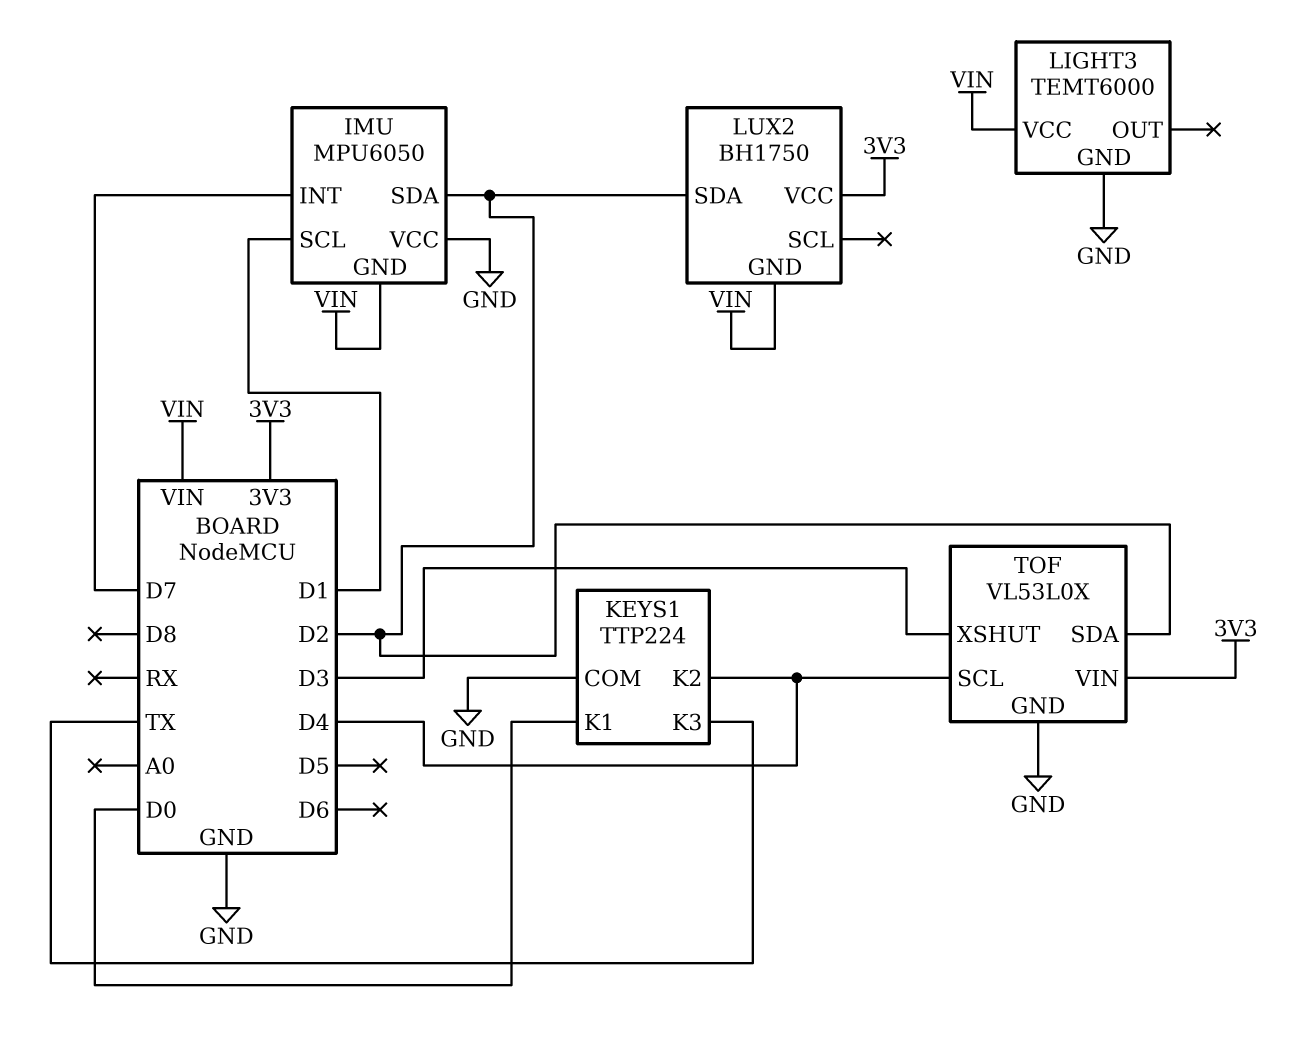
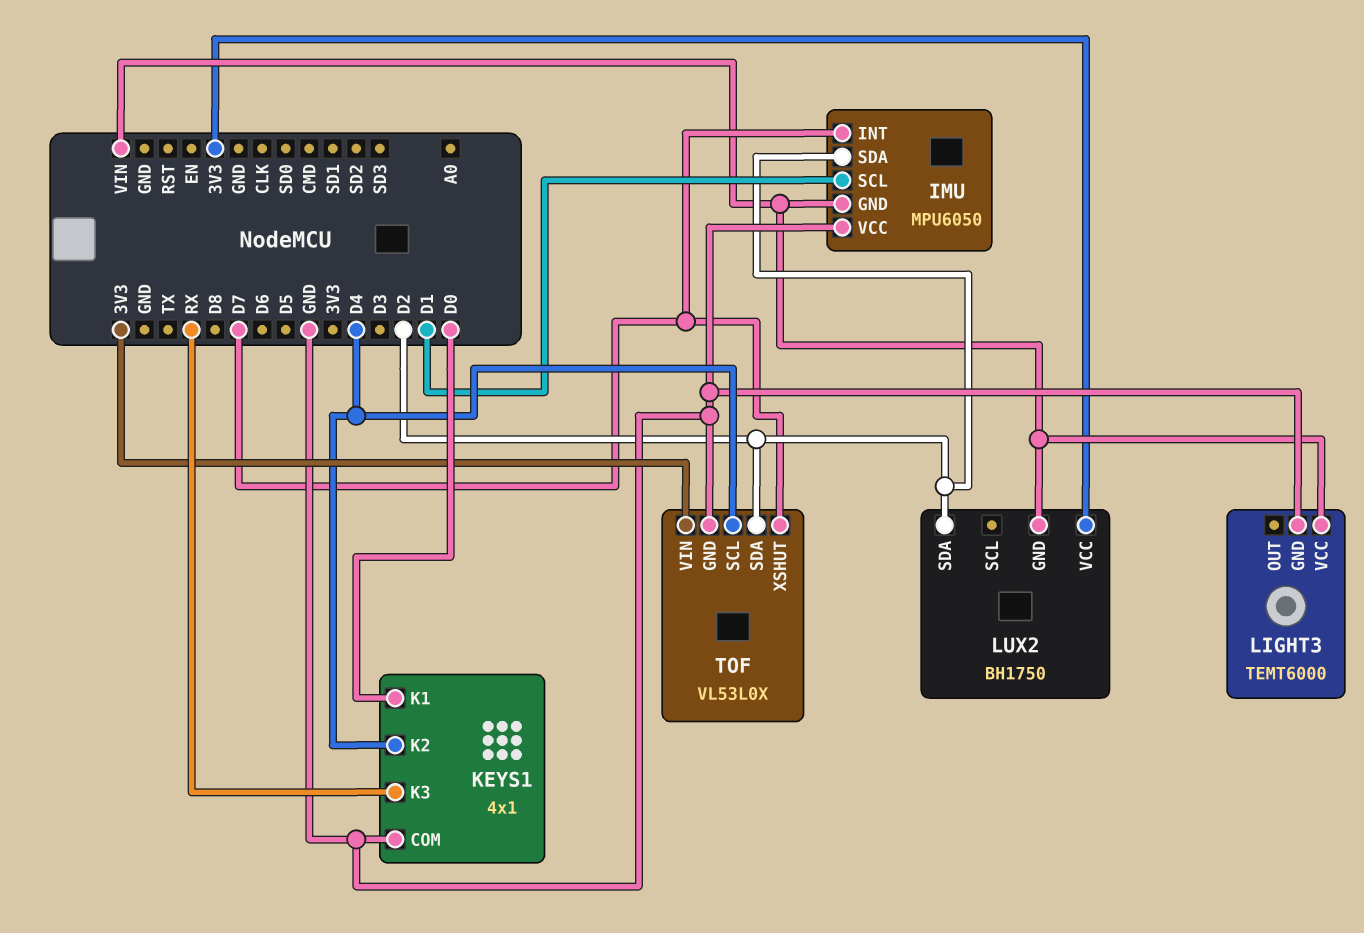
KEYS1: TTP224 -> 4x1
KEYS1 pin K3: TX -> RX
TOF pin XSHUT: D3 -> D7

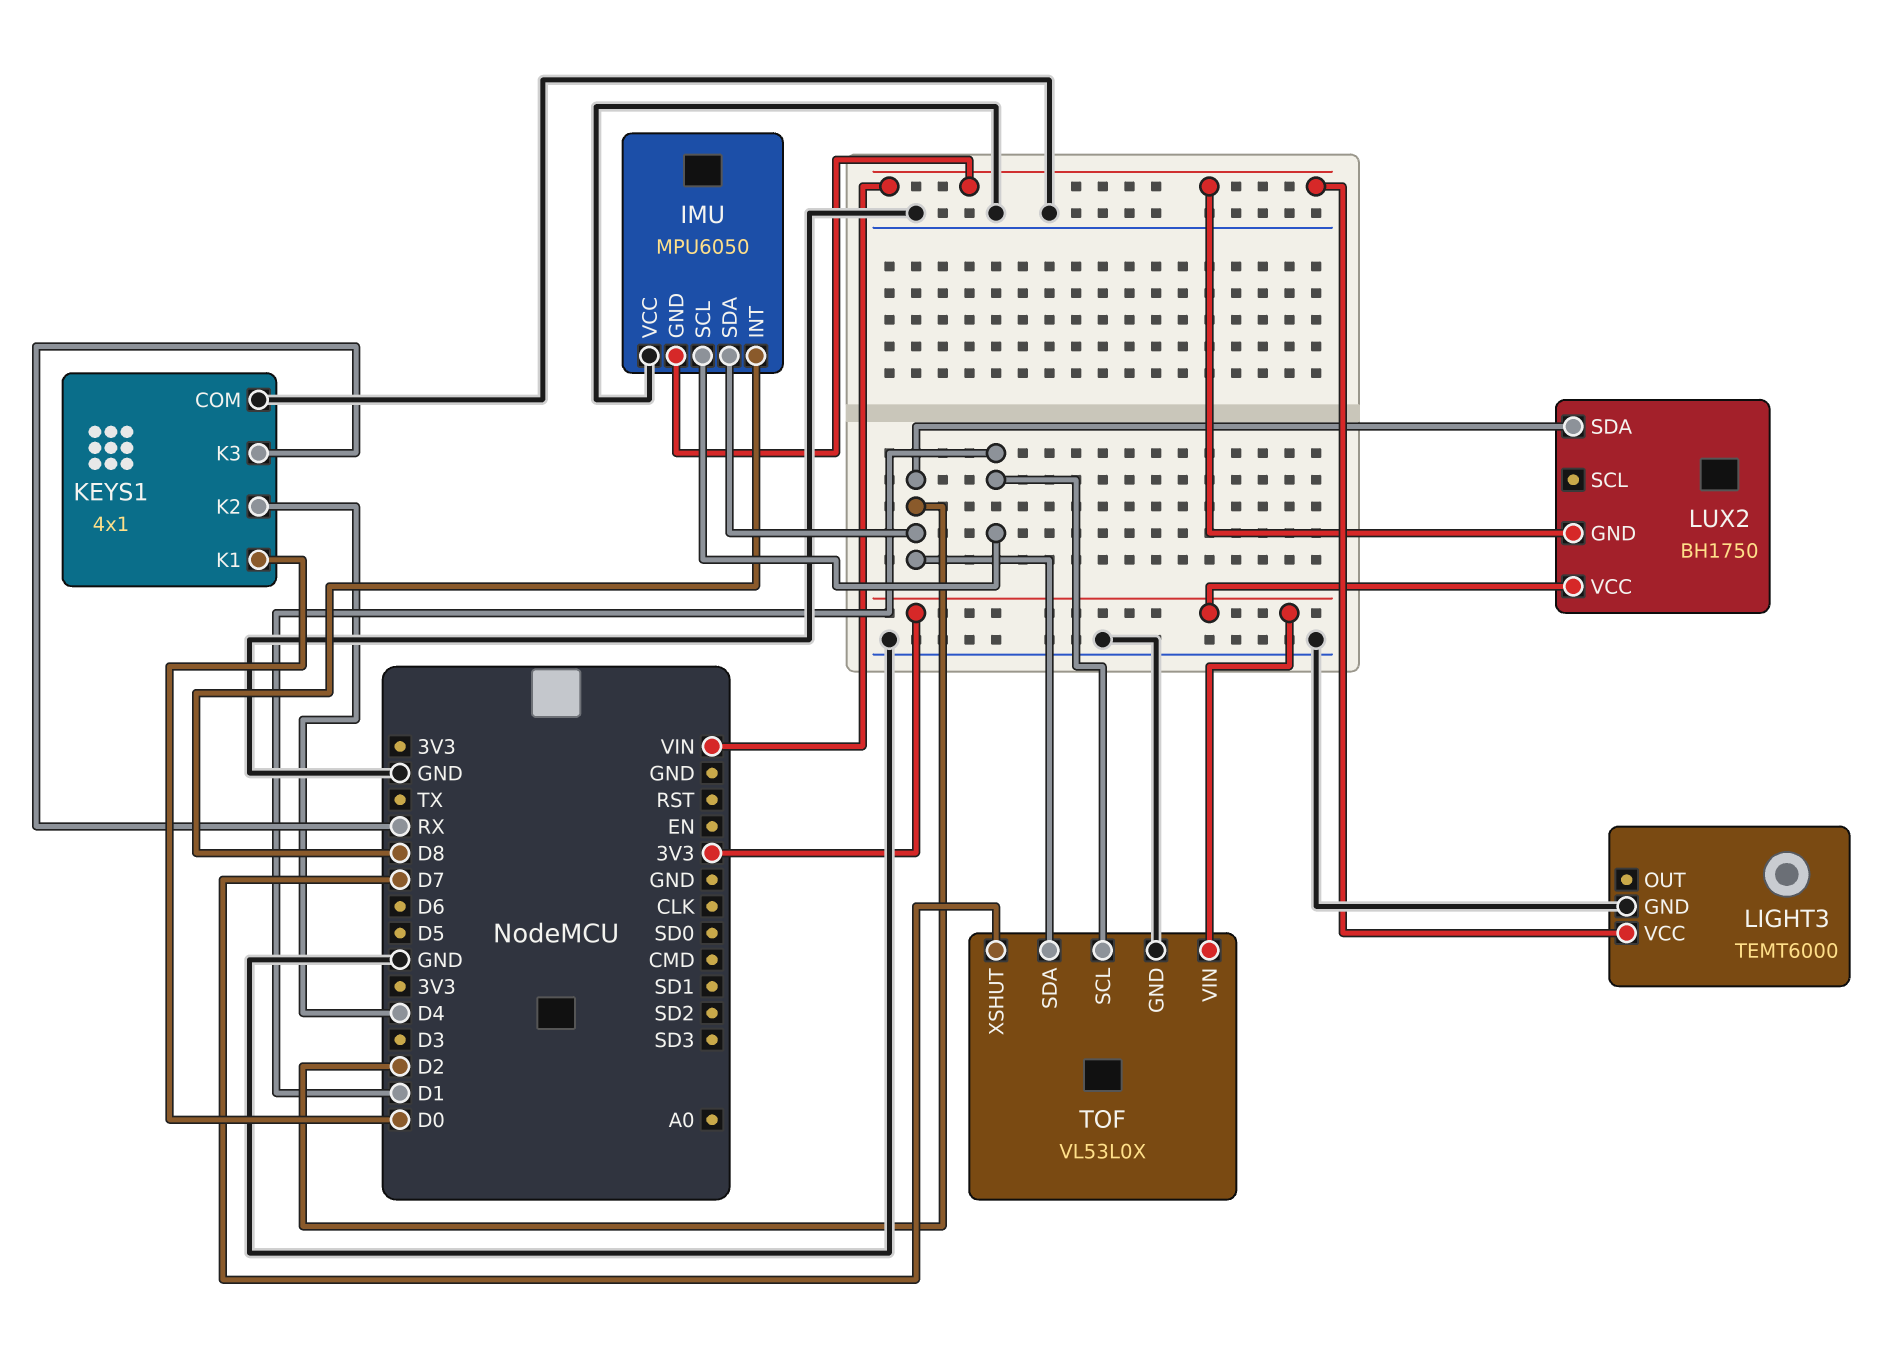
IMU pin INT: D7 -> D8
TOF pin SCL: D4 -> D1

